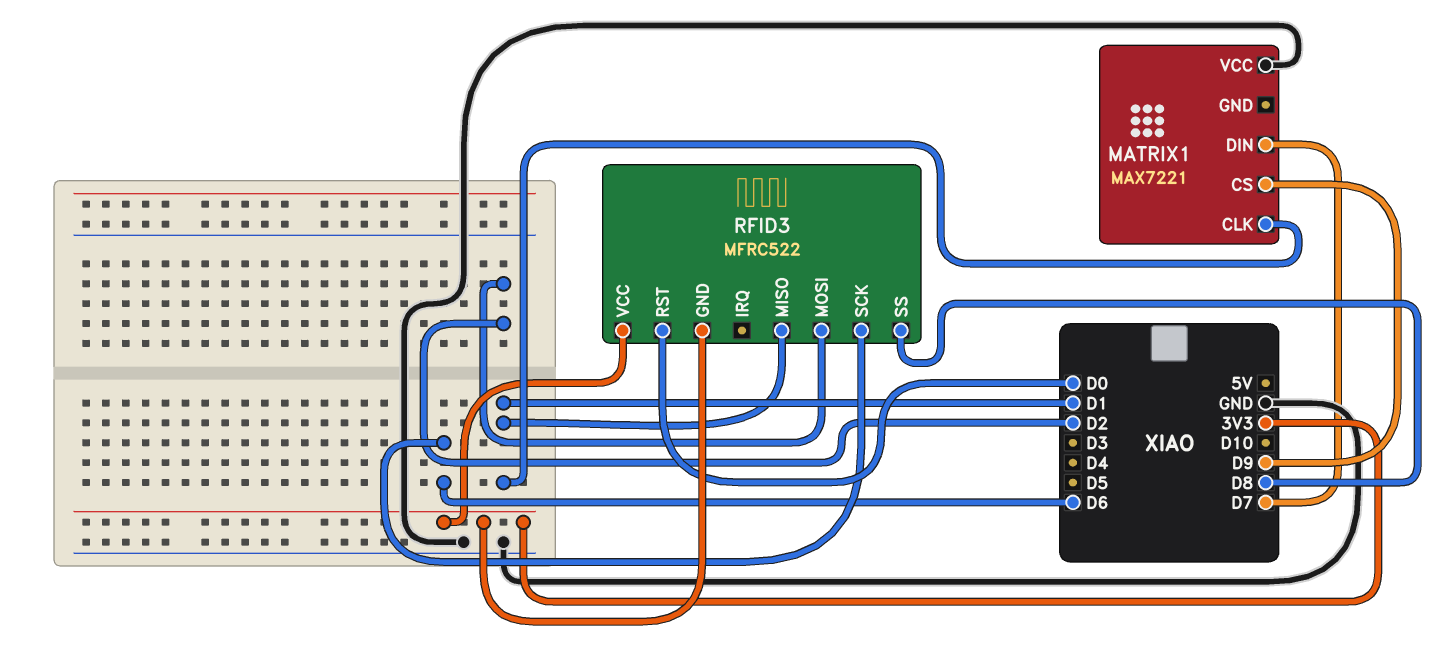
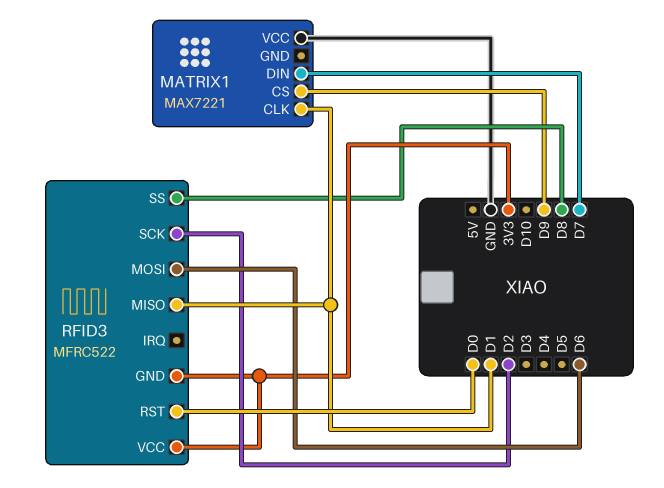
RFID3 pin MOSI: D2 -> D6
RFID3 pin SCK: D6 -> D2

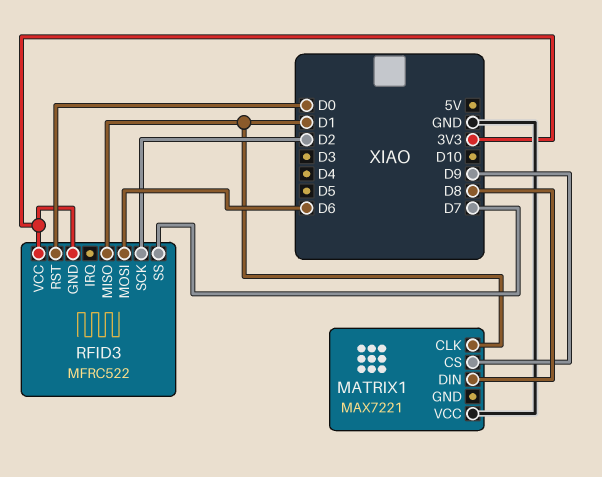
MATRIX1 pin DIN: D7 -> D8
RFID3 pin SS: D8 -> D7

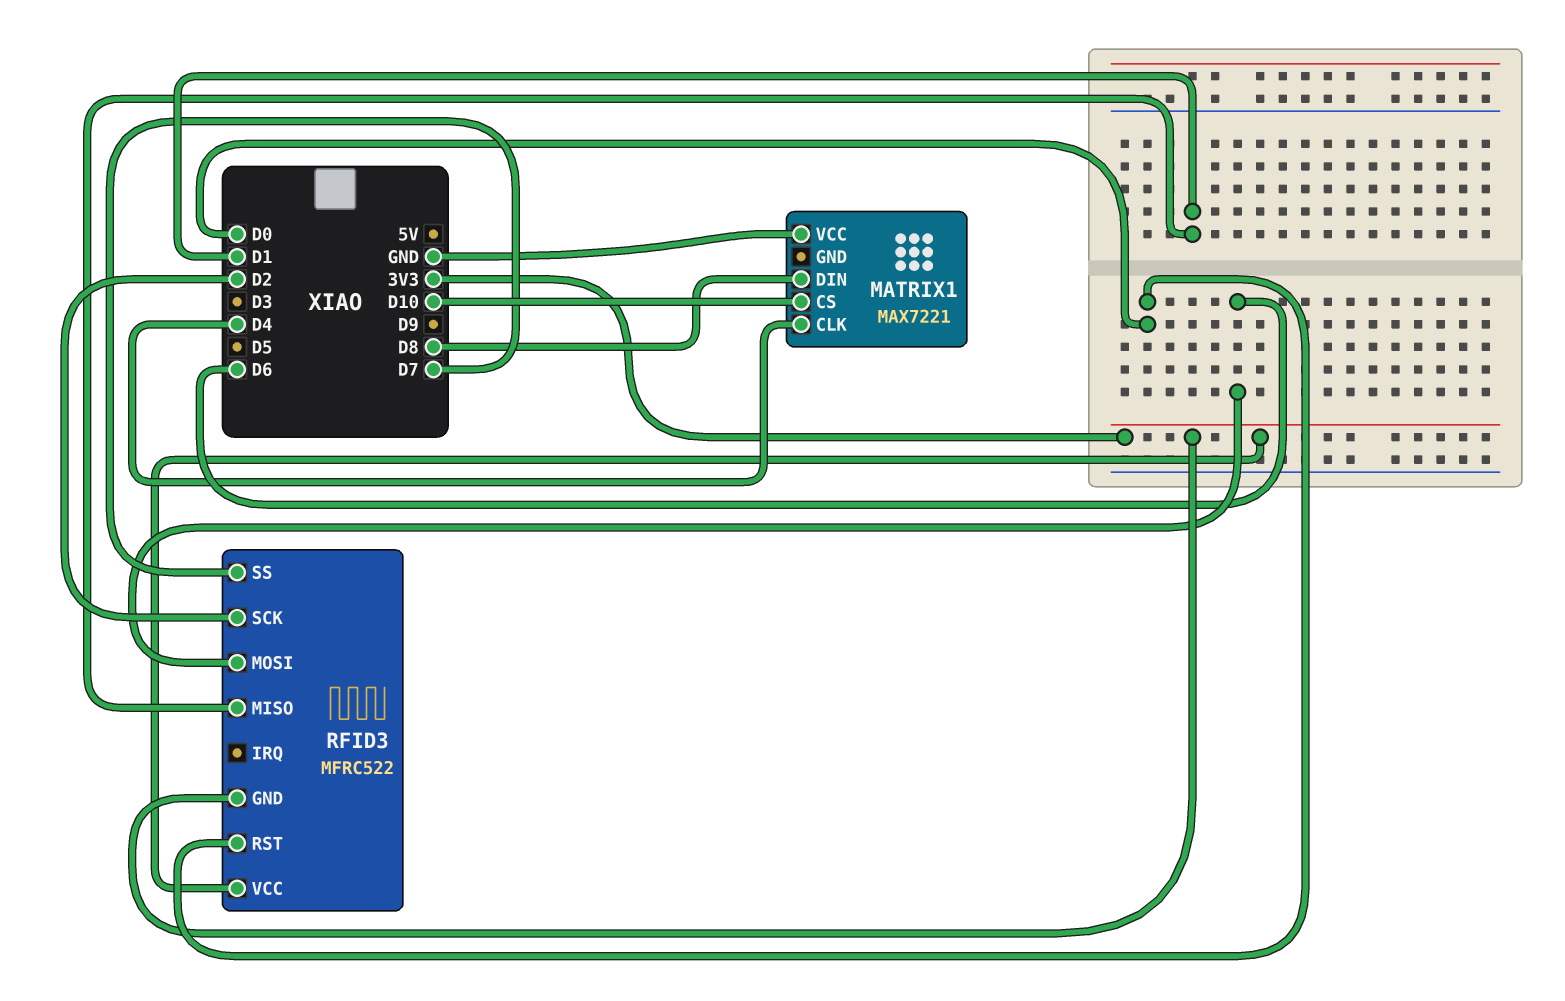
MATRIX1 pin CLK: D1 -> D4
MATRIX1 pin CS: D9 -> D10

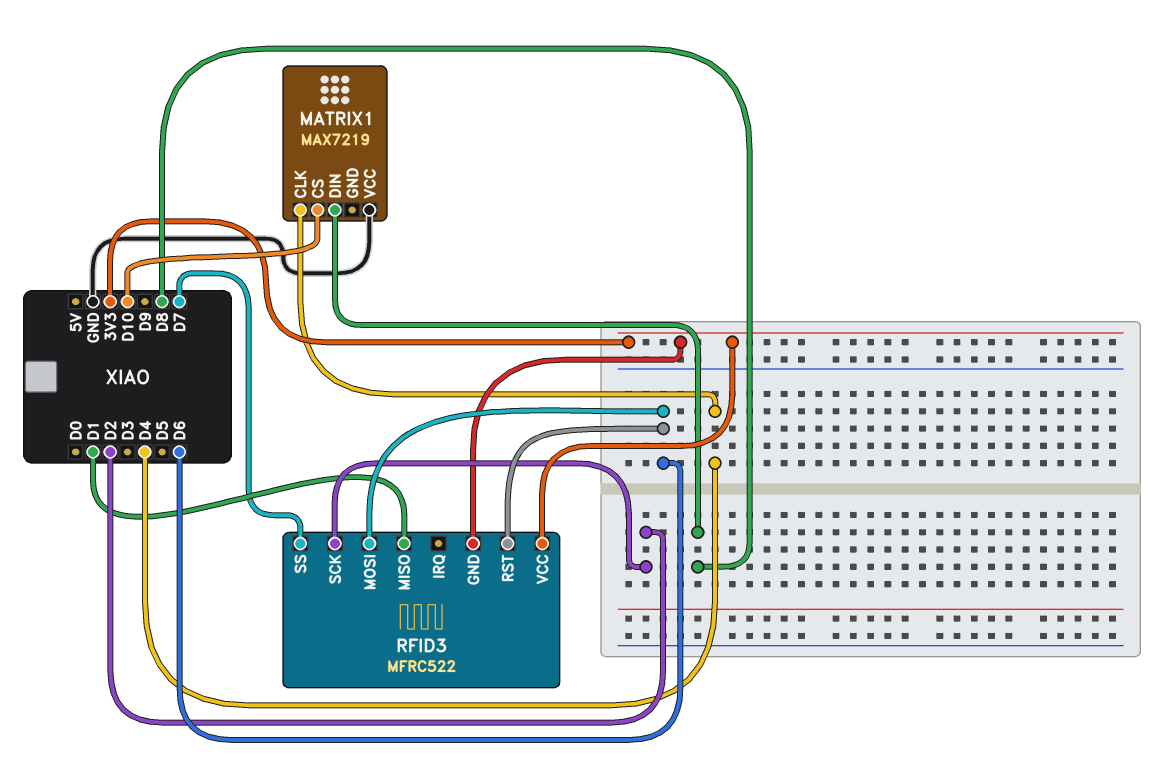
MATRIX1: MAX7221 -> MAX7219
RFID3 pin RST: D0 -> D6

